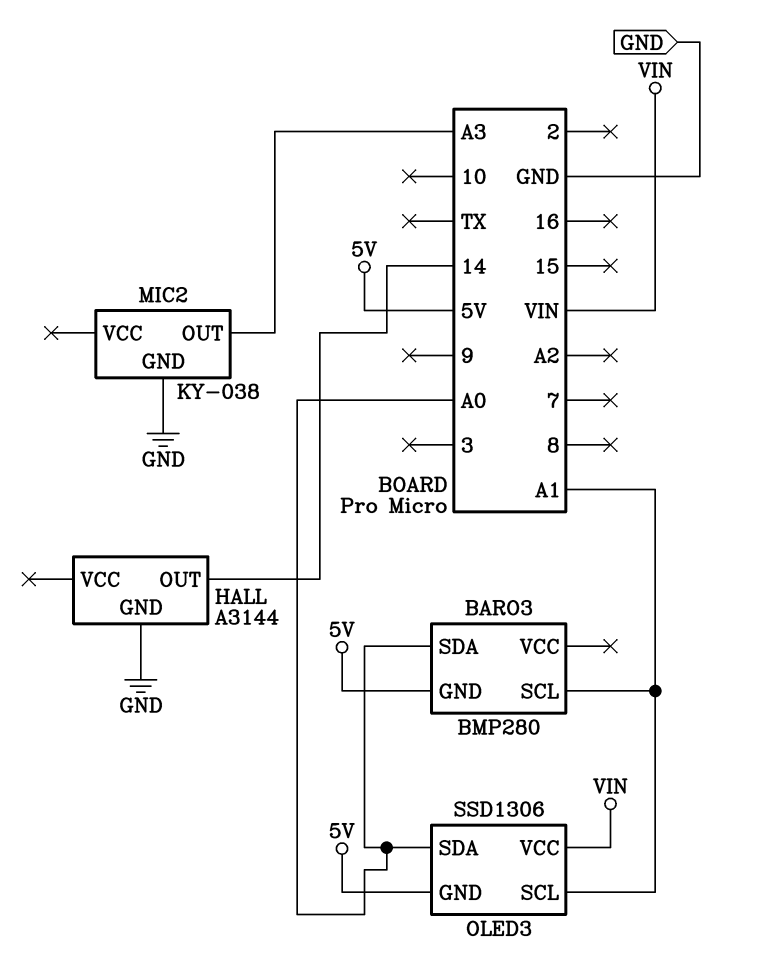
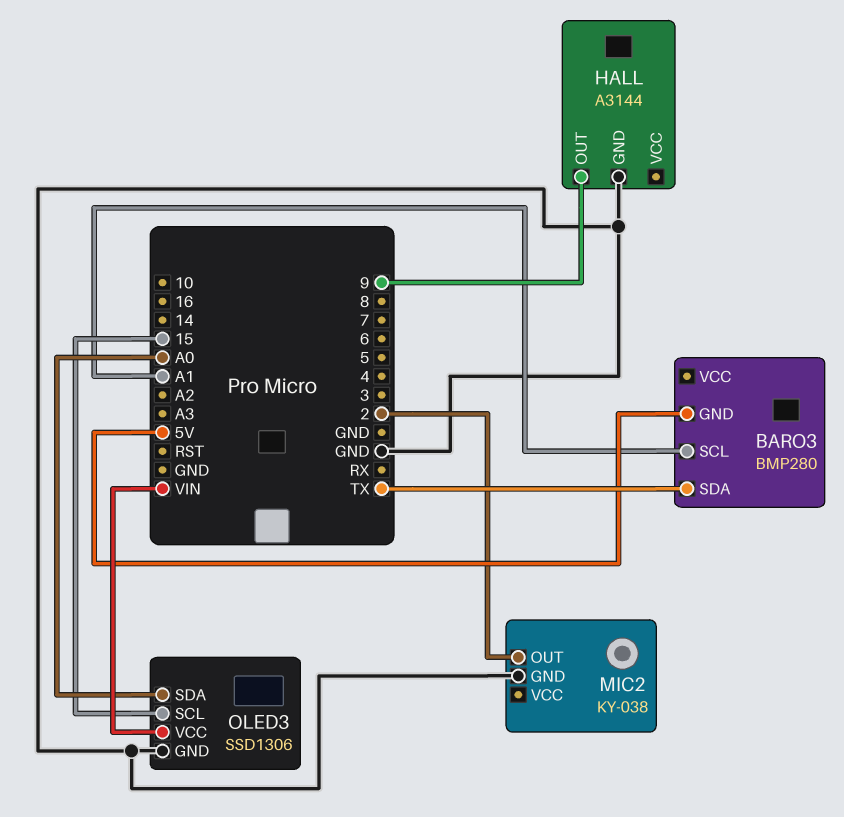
BARO3 pin SDA: A0 -> TX
HALL pin OUT: 14 -> 9
MIC2 pin OUT: A3 -> 2
OLED3 pin GND: 5V -> GND
OLED3 pin SCL: A1 -> 15

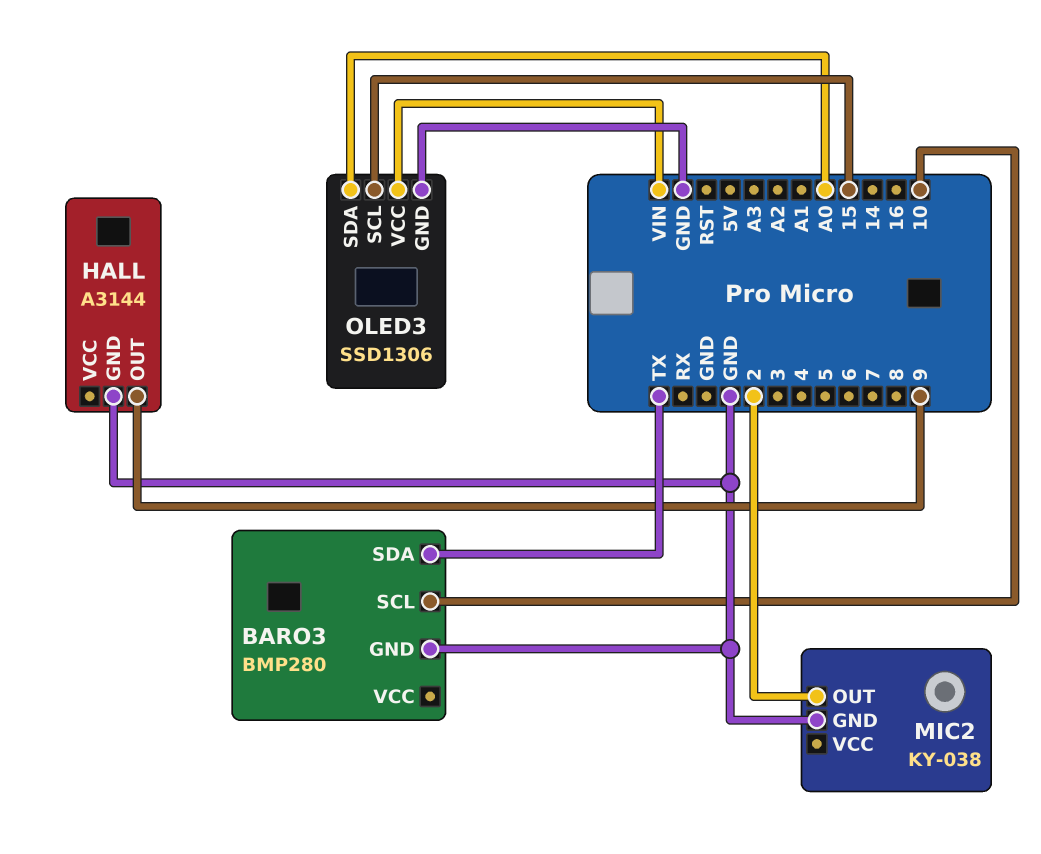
BARO3 pin GND: 5V -> GND
BARO3 pin SCL: A1 -> 10

